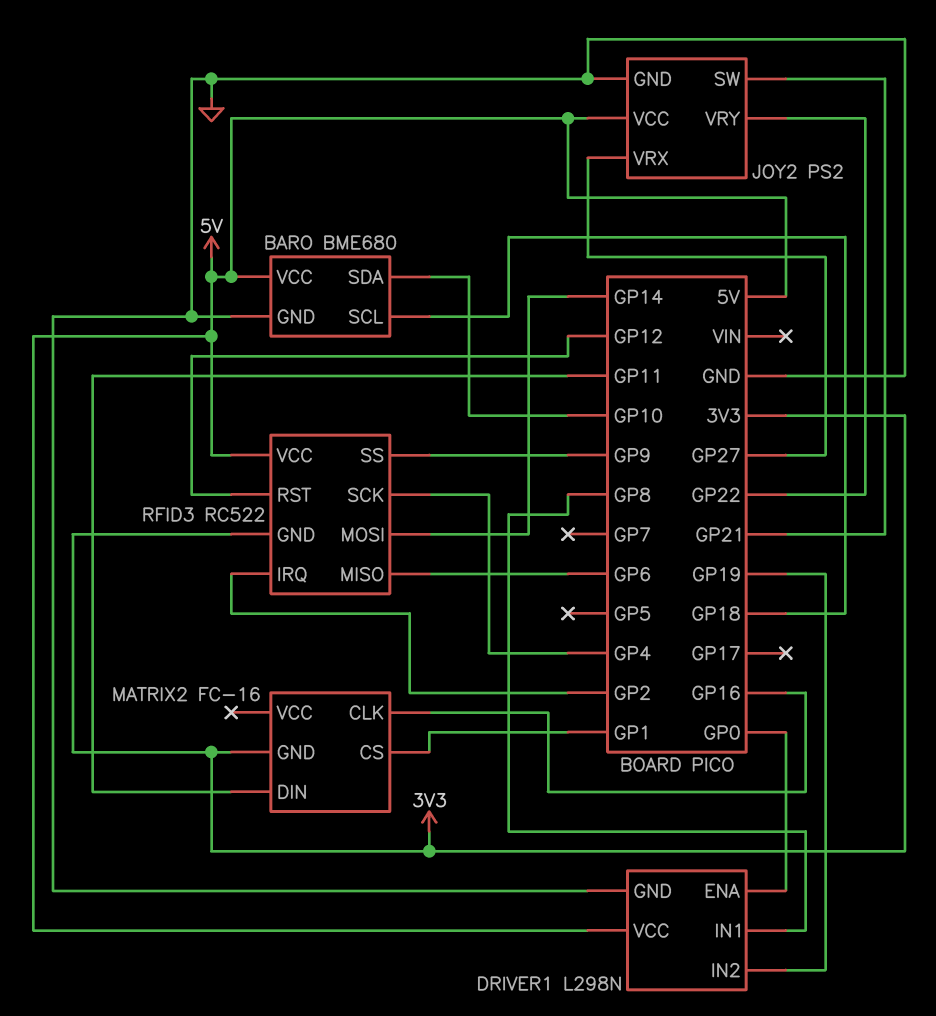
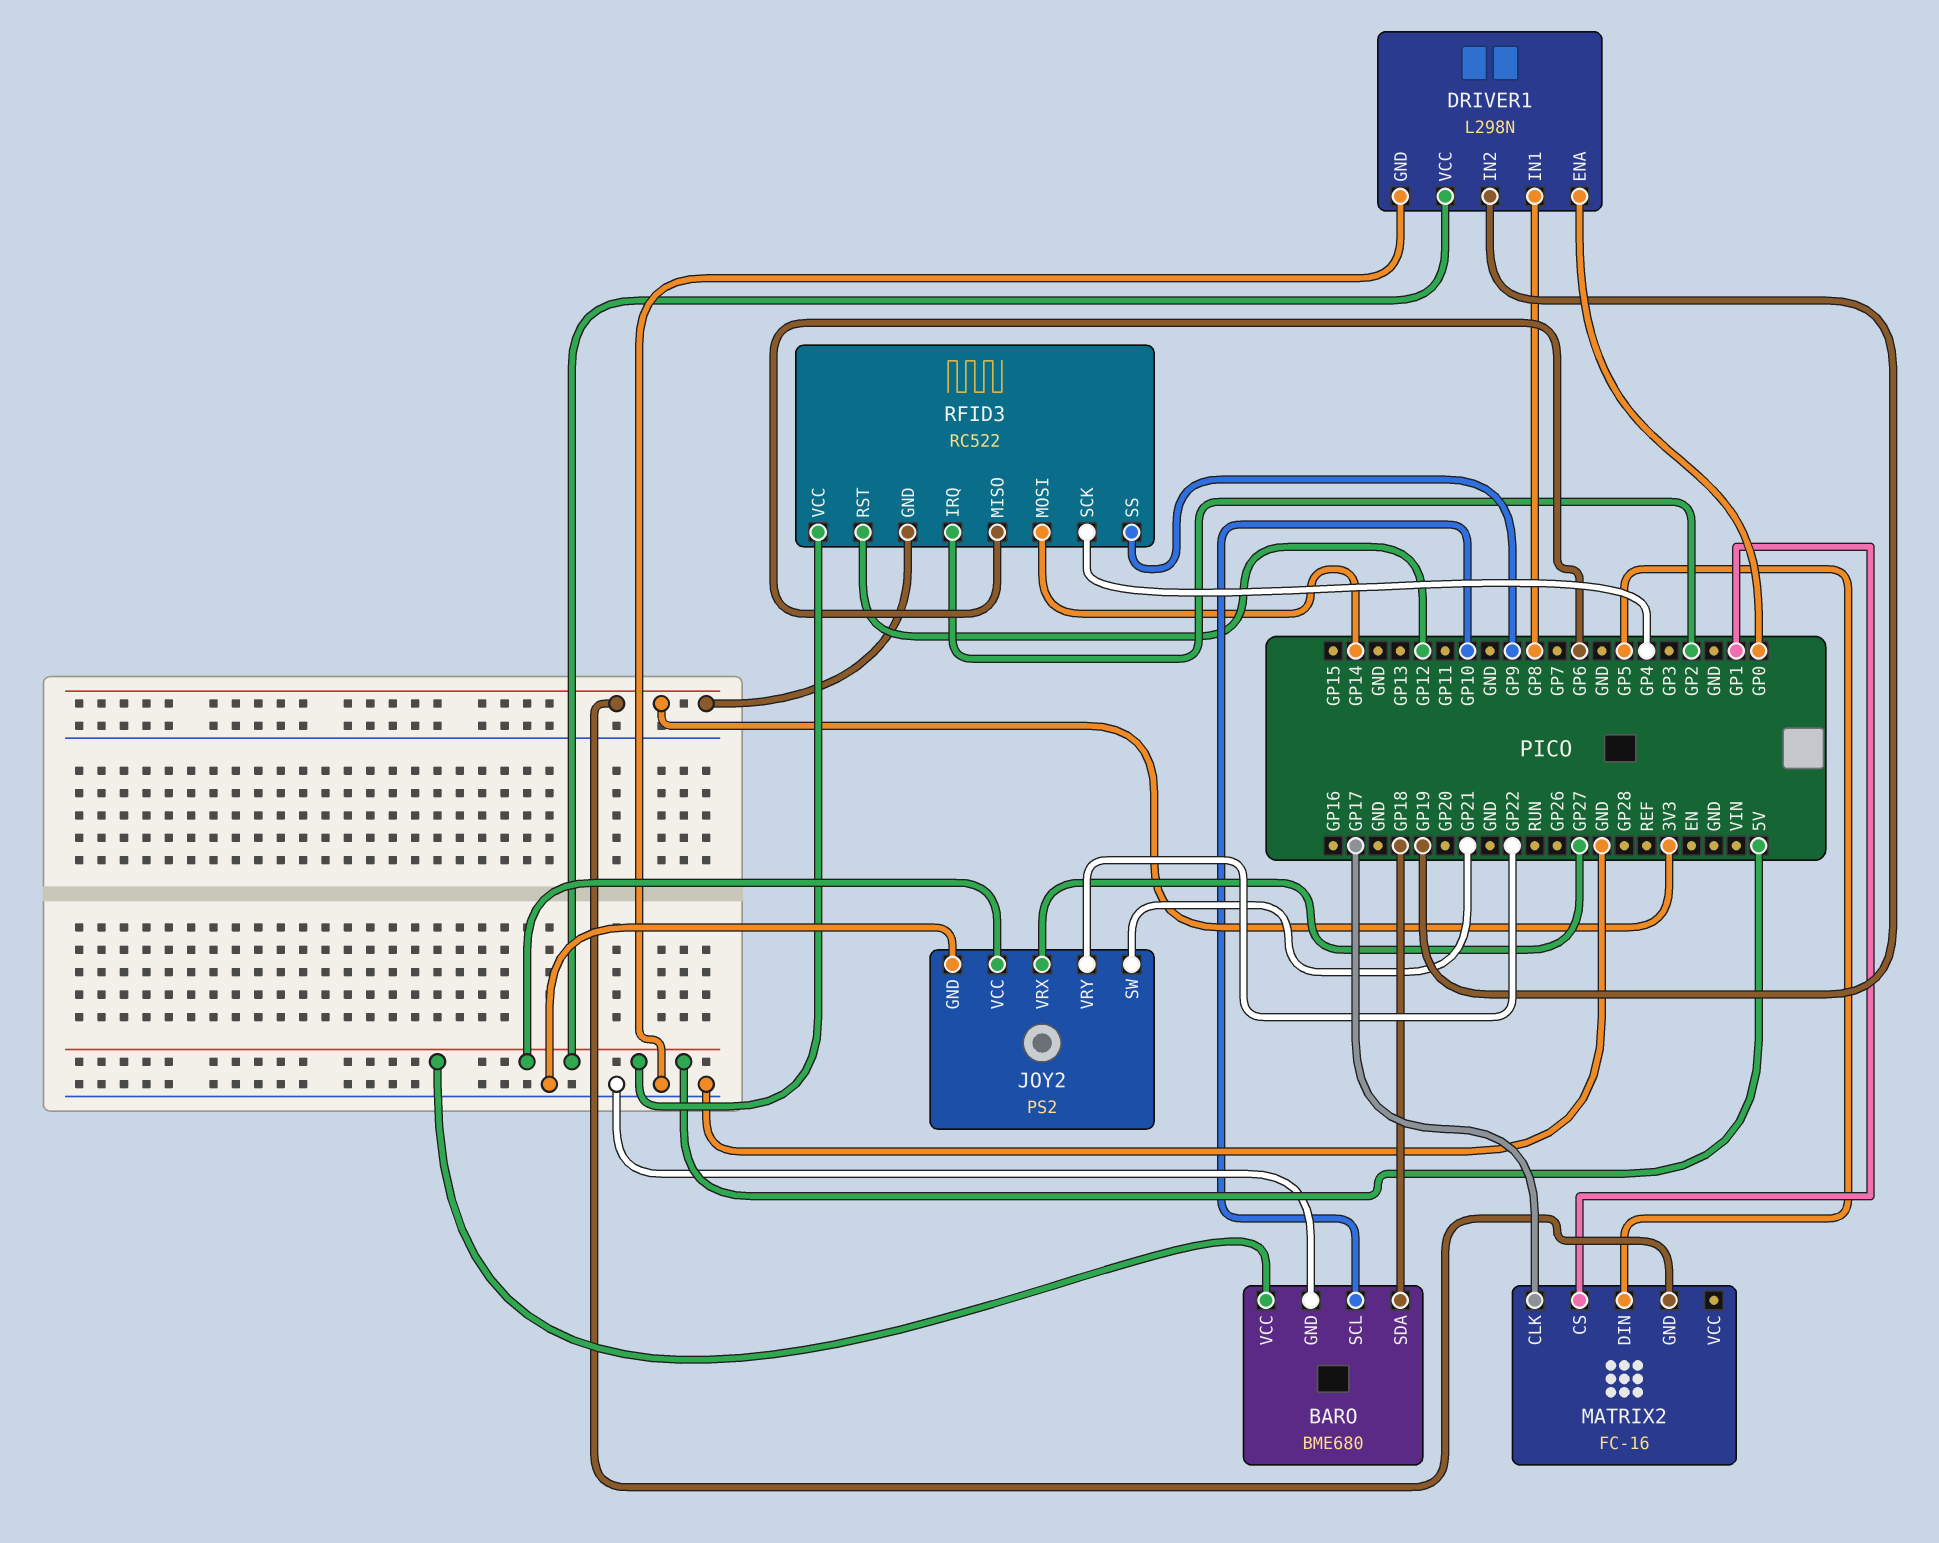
BARO pin SCL: GP18 -> GP10
BARO pin SDA: GP10 -> GP18
MATRIX2 pin CLK: GP16 -> GP17
MATRIX2 pin DIN: GP11 -> GP5

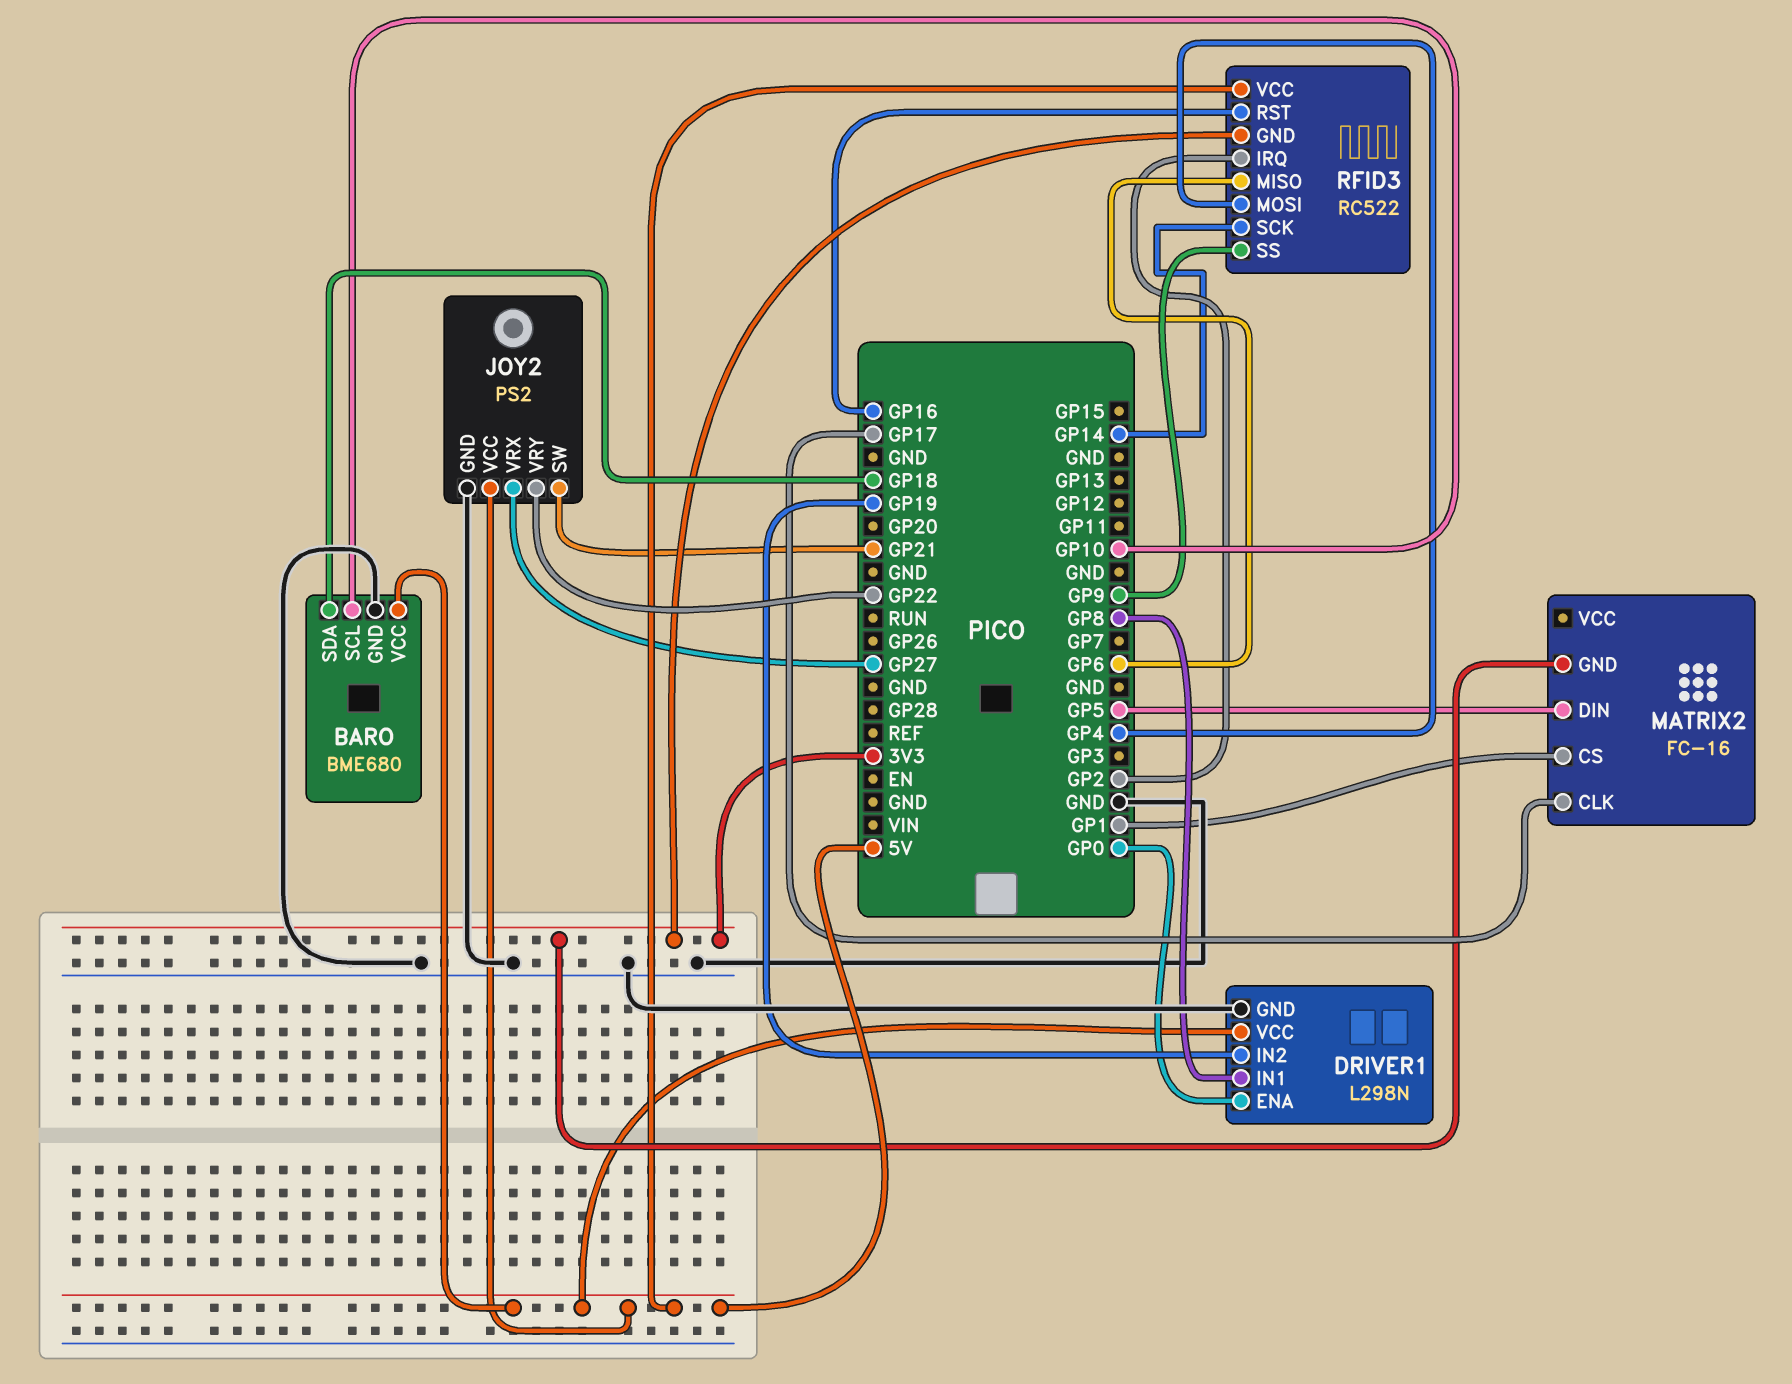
RFID3 pin MOSI: GP14 -> GP4
RFID3 pin RST: GP12 -> GP16
RFID3 pin SCK: GP4 -> GP14

